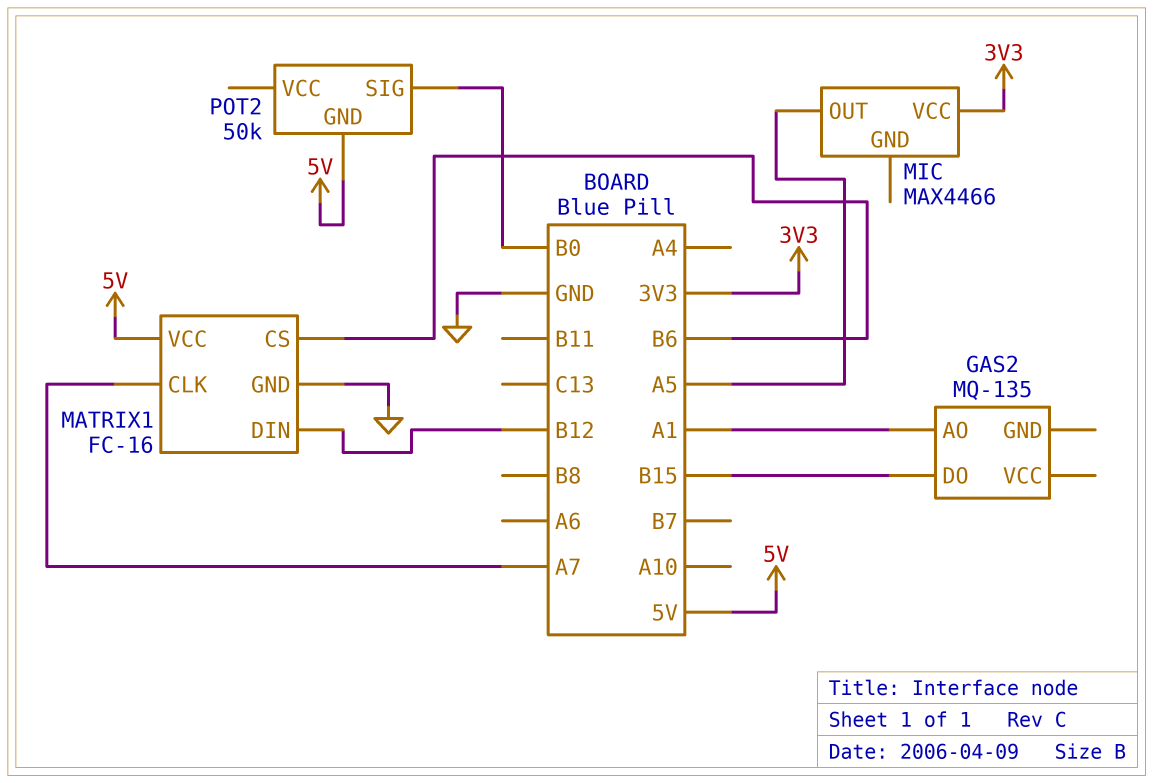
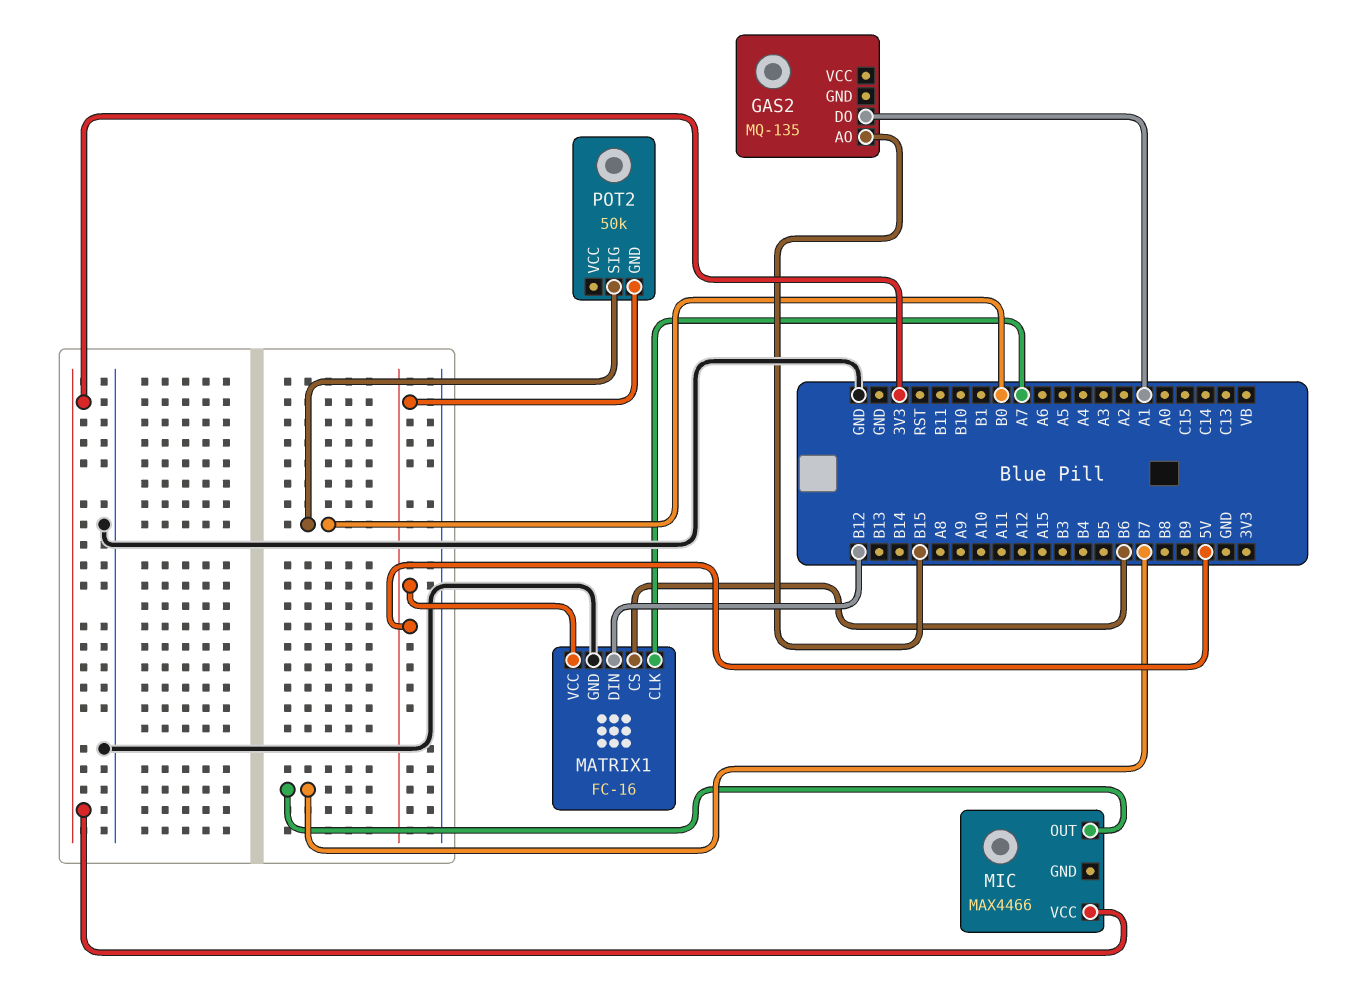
GAS2 pin AO: A1 -> B15
GAS2 pin DO: B15 -> A1
MIC pin OUT: A5 -> B7

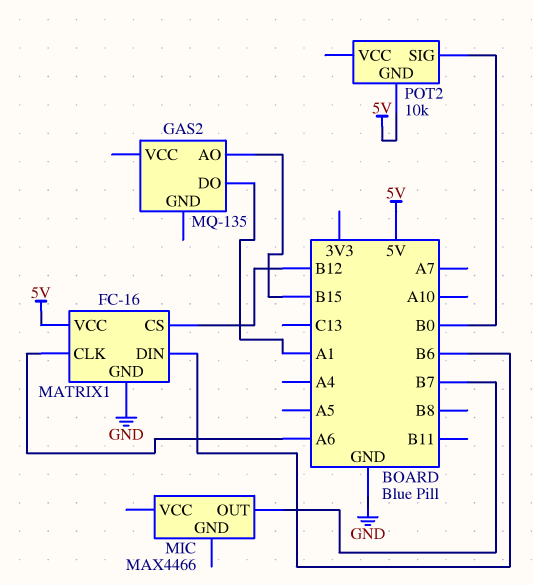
MATRIX1 pin CLK: A7 -> A6
MATRIX1 pin CS: B6 -> B12
MATRIX1 pin DIN: B12 -> B6
MIC pin VCC: 3V3 -> none
POT2: 50k -> 10k

